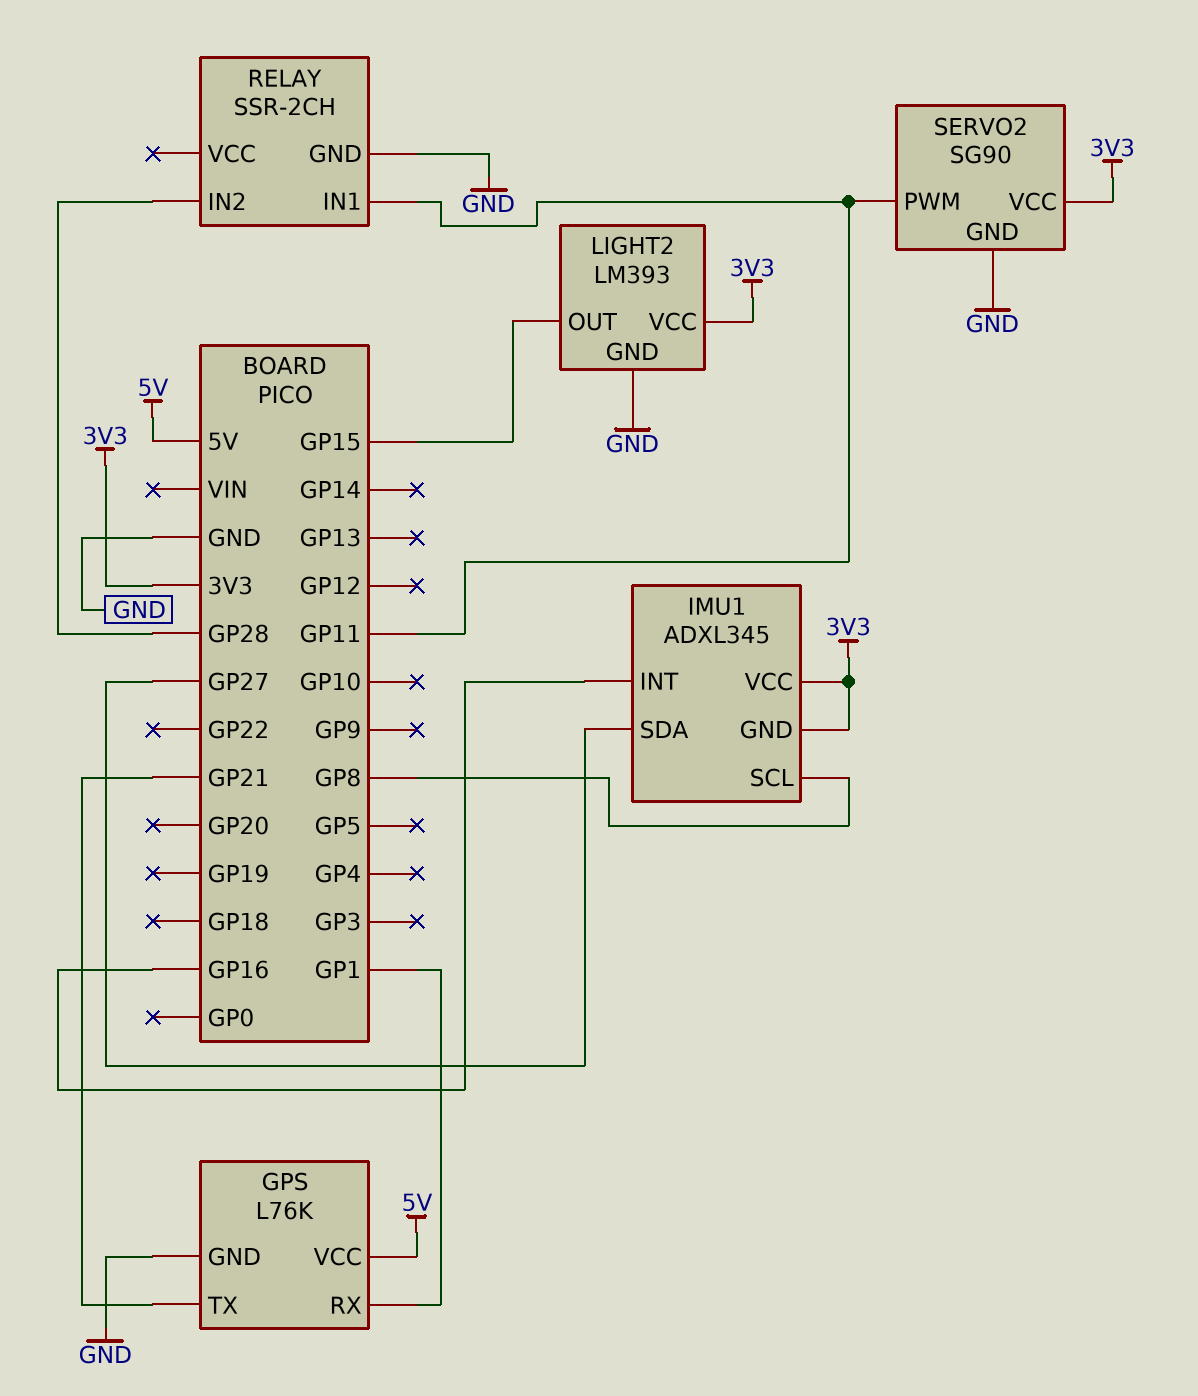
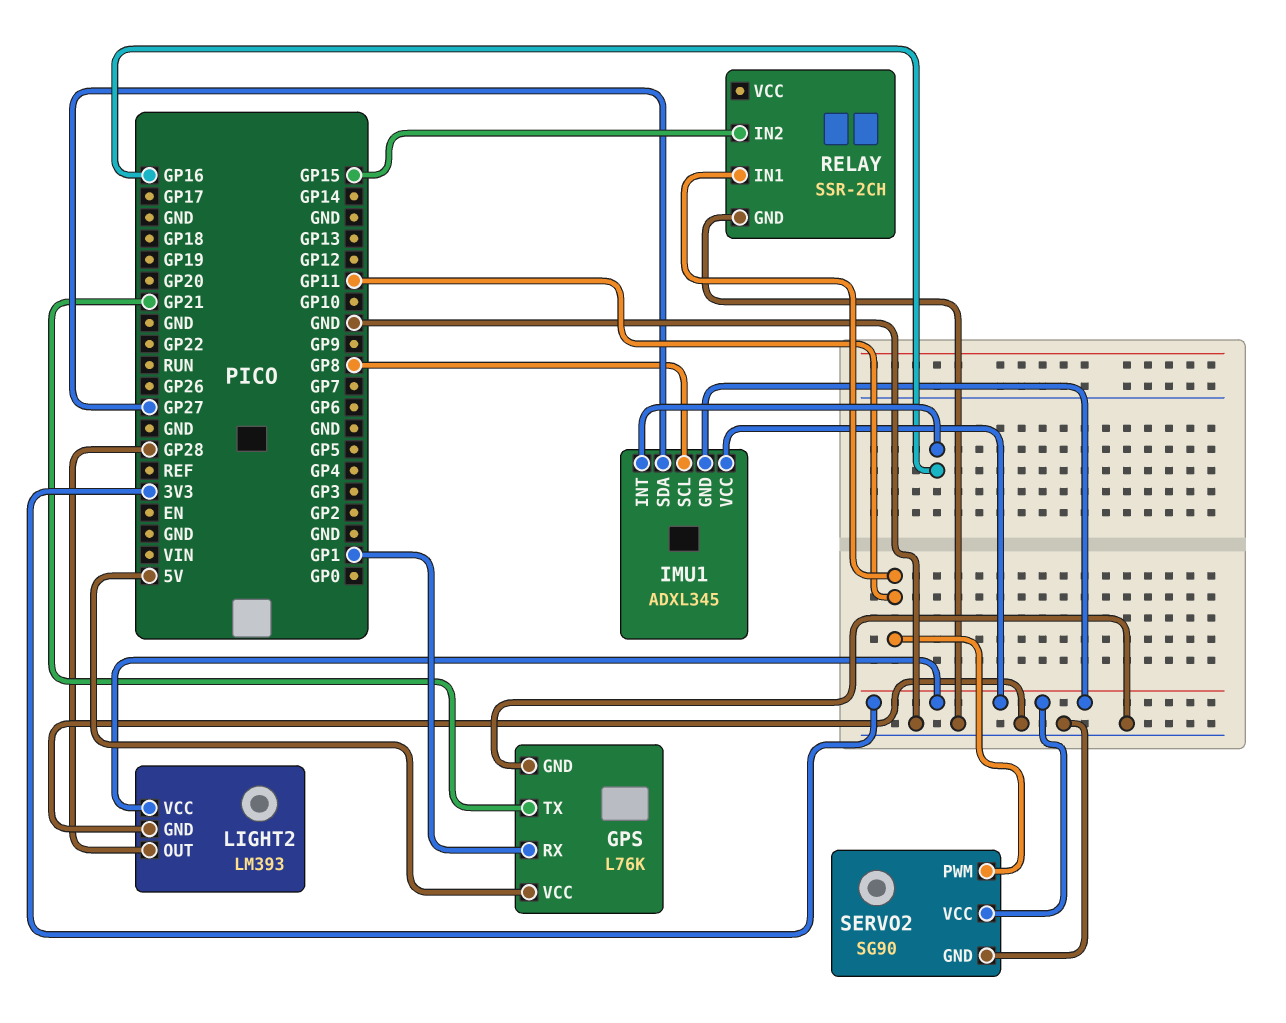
LIGHT2 pin OUT: GP15 -> GP28
RELAY pin IN2: GP28 -> GP15

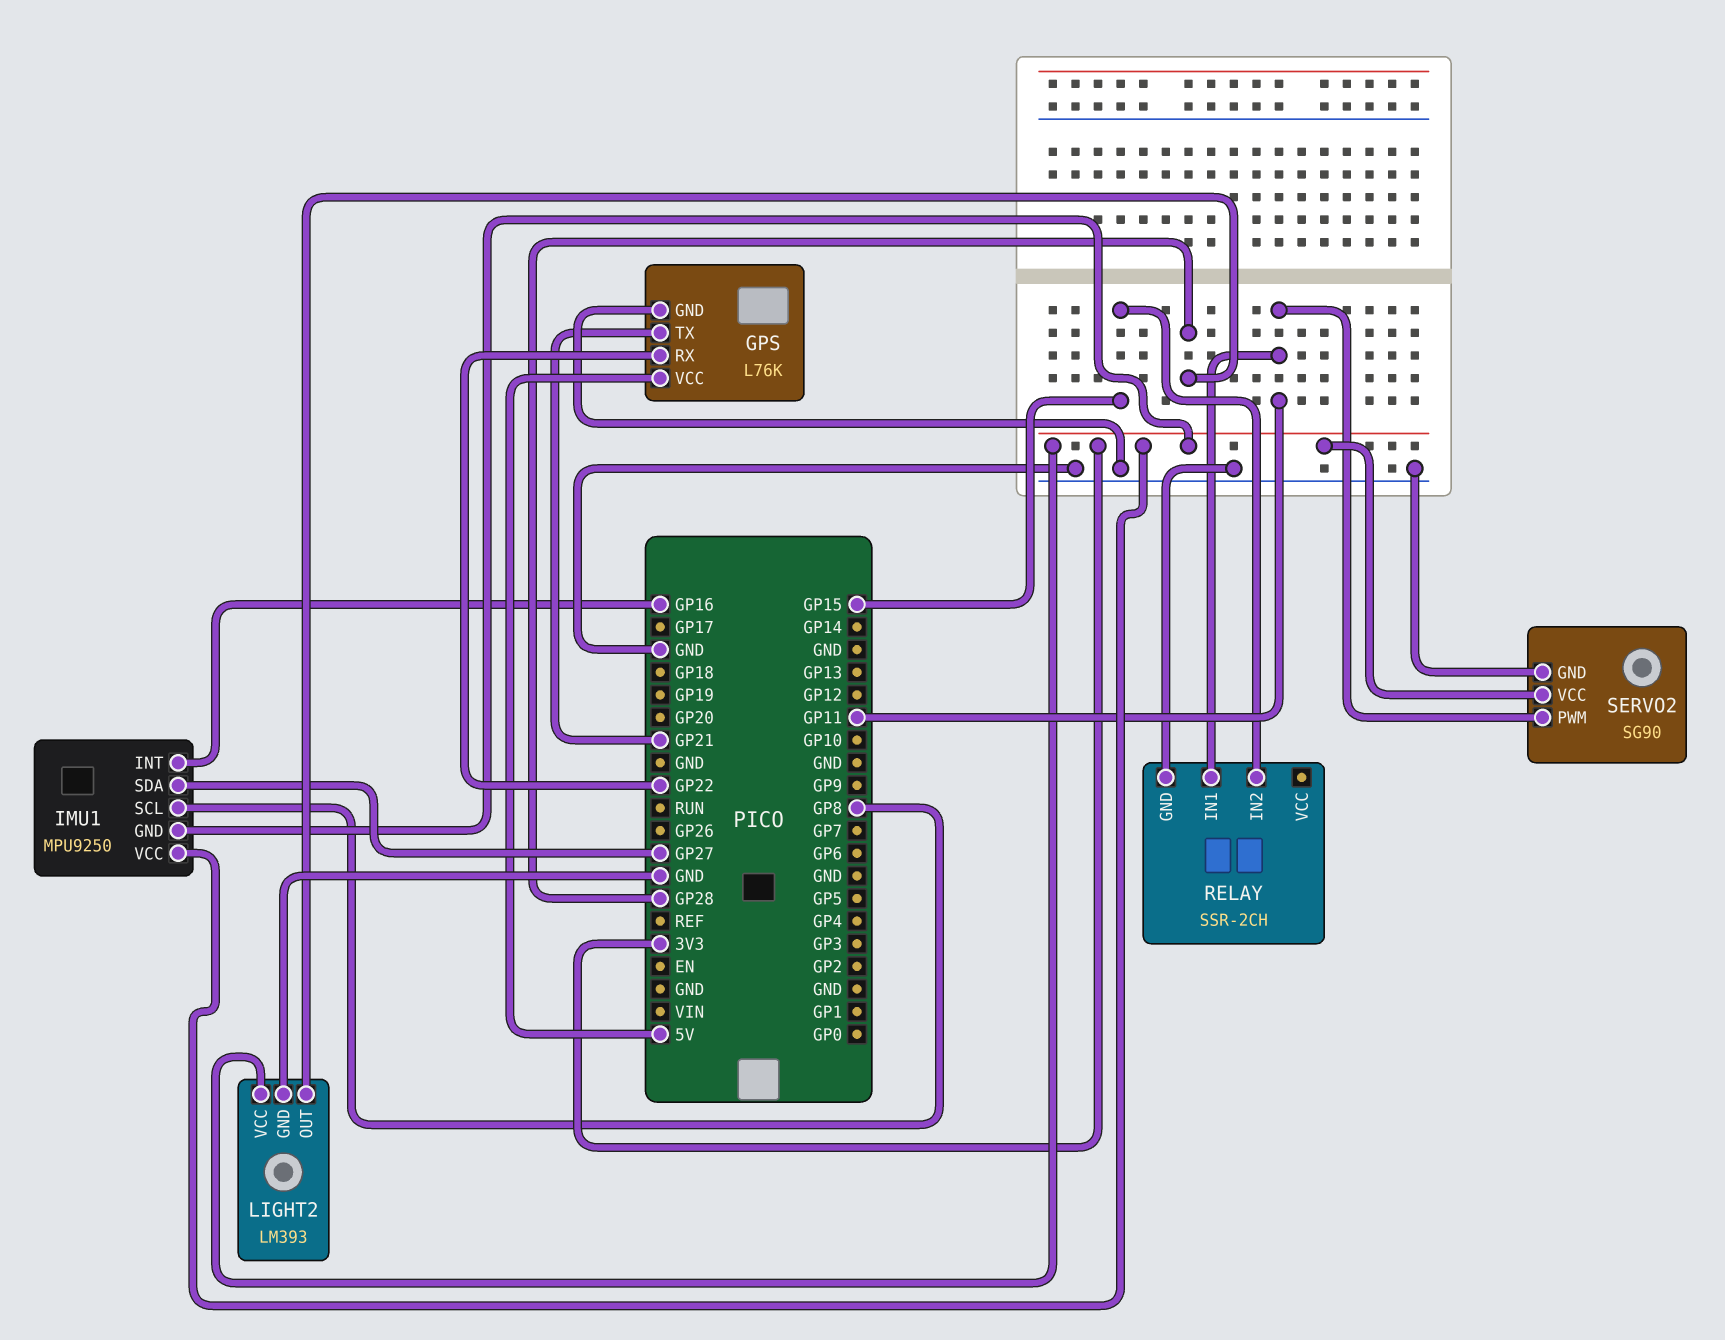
GPS pin RX: GP1 -> GP22
IMU1: ADXL345 -> MPU9250

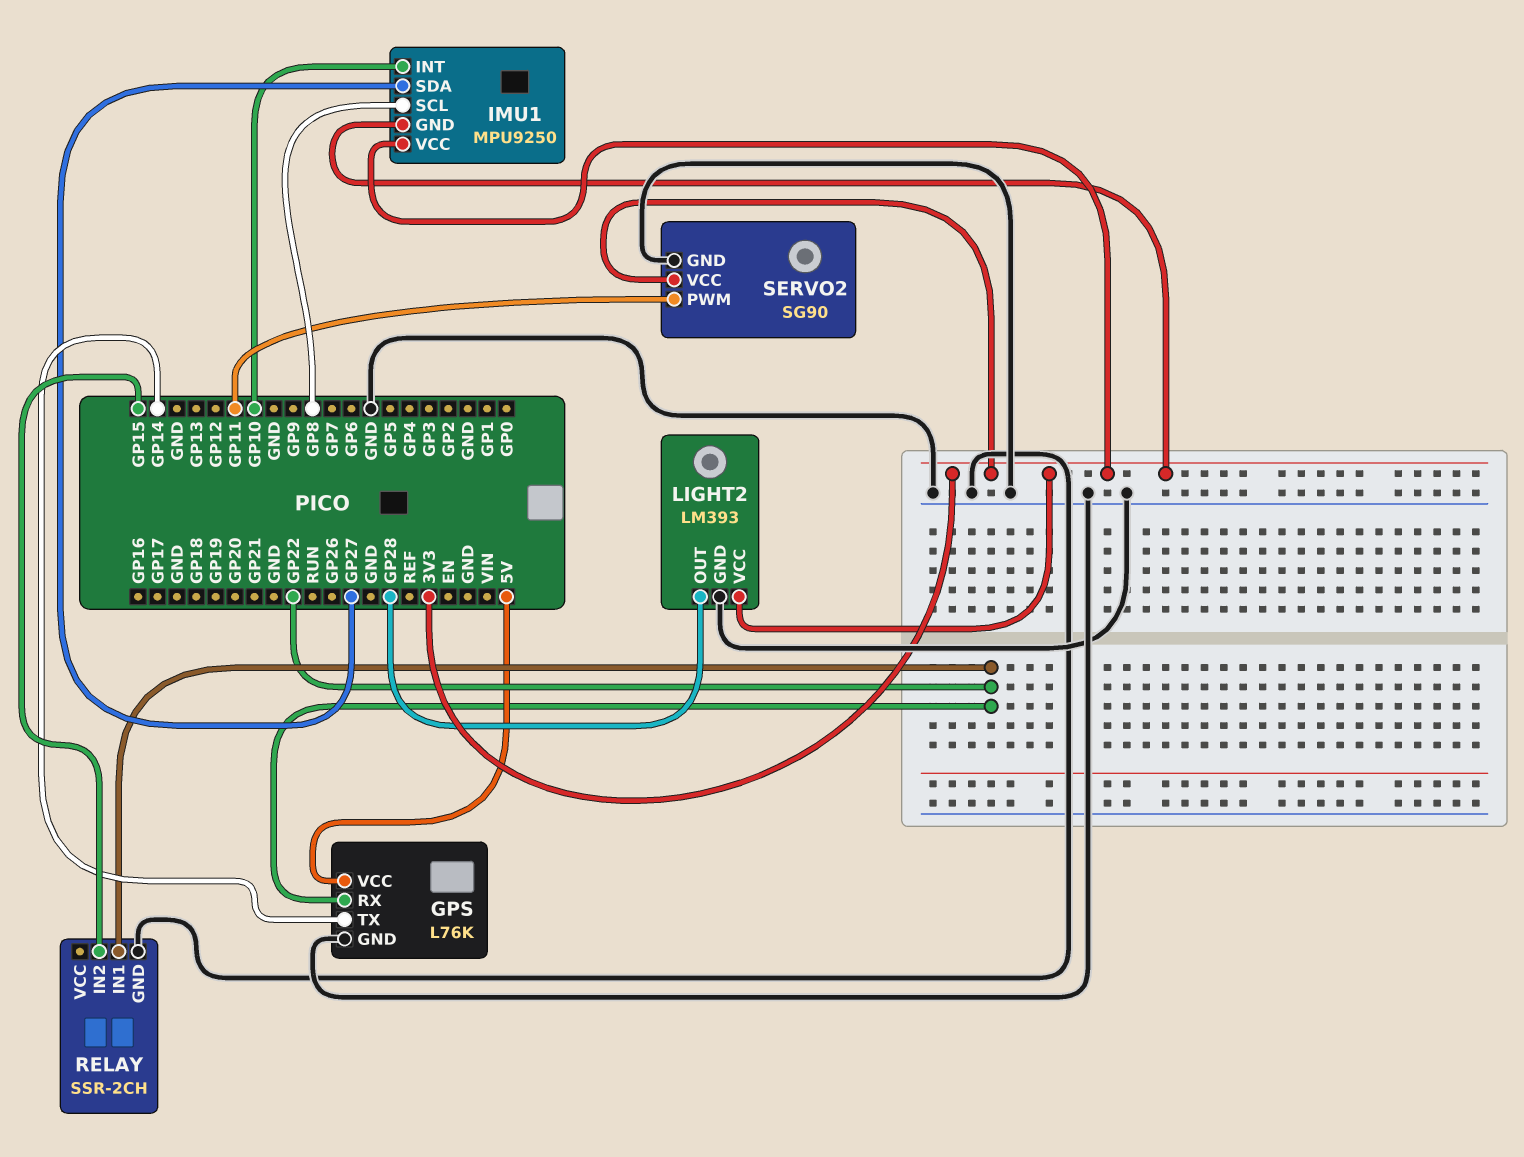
GPS pin TX: GP21 -> GP14
IMU1 pin INT: GP16 -> GP10
RELAY pin IN1: GP11 -> GP22

